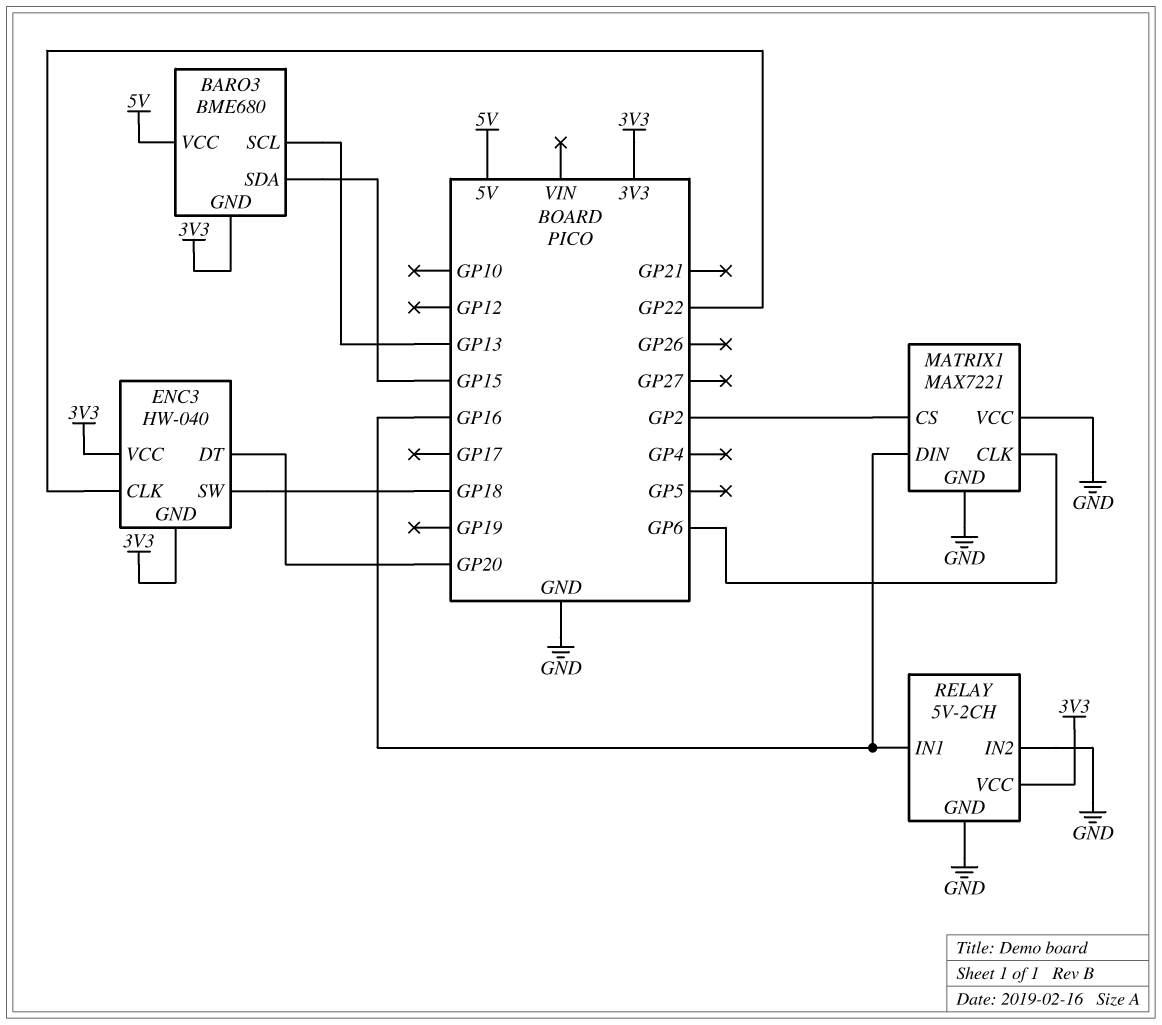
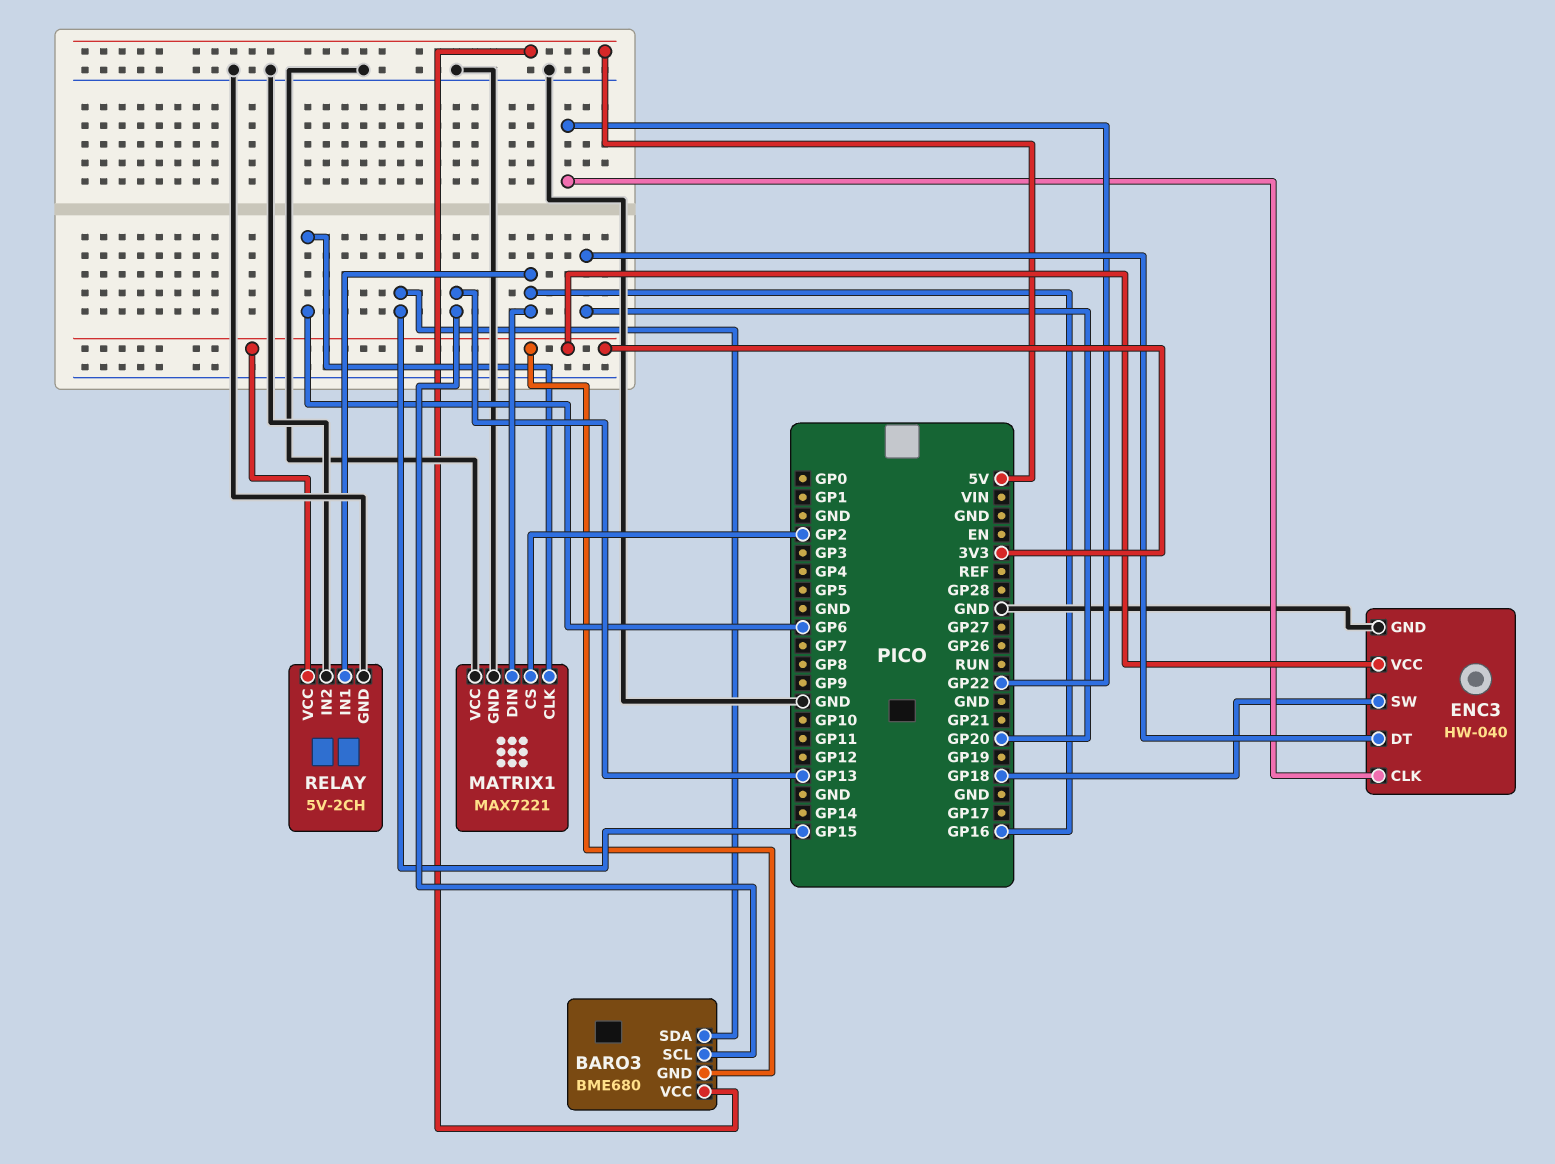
ENC3 pin GND: 3V3 -> GND

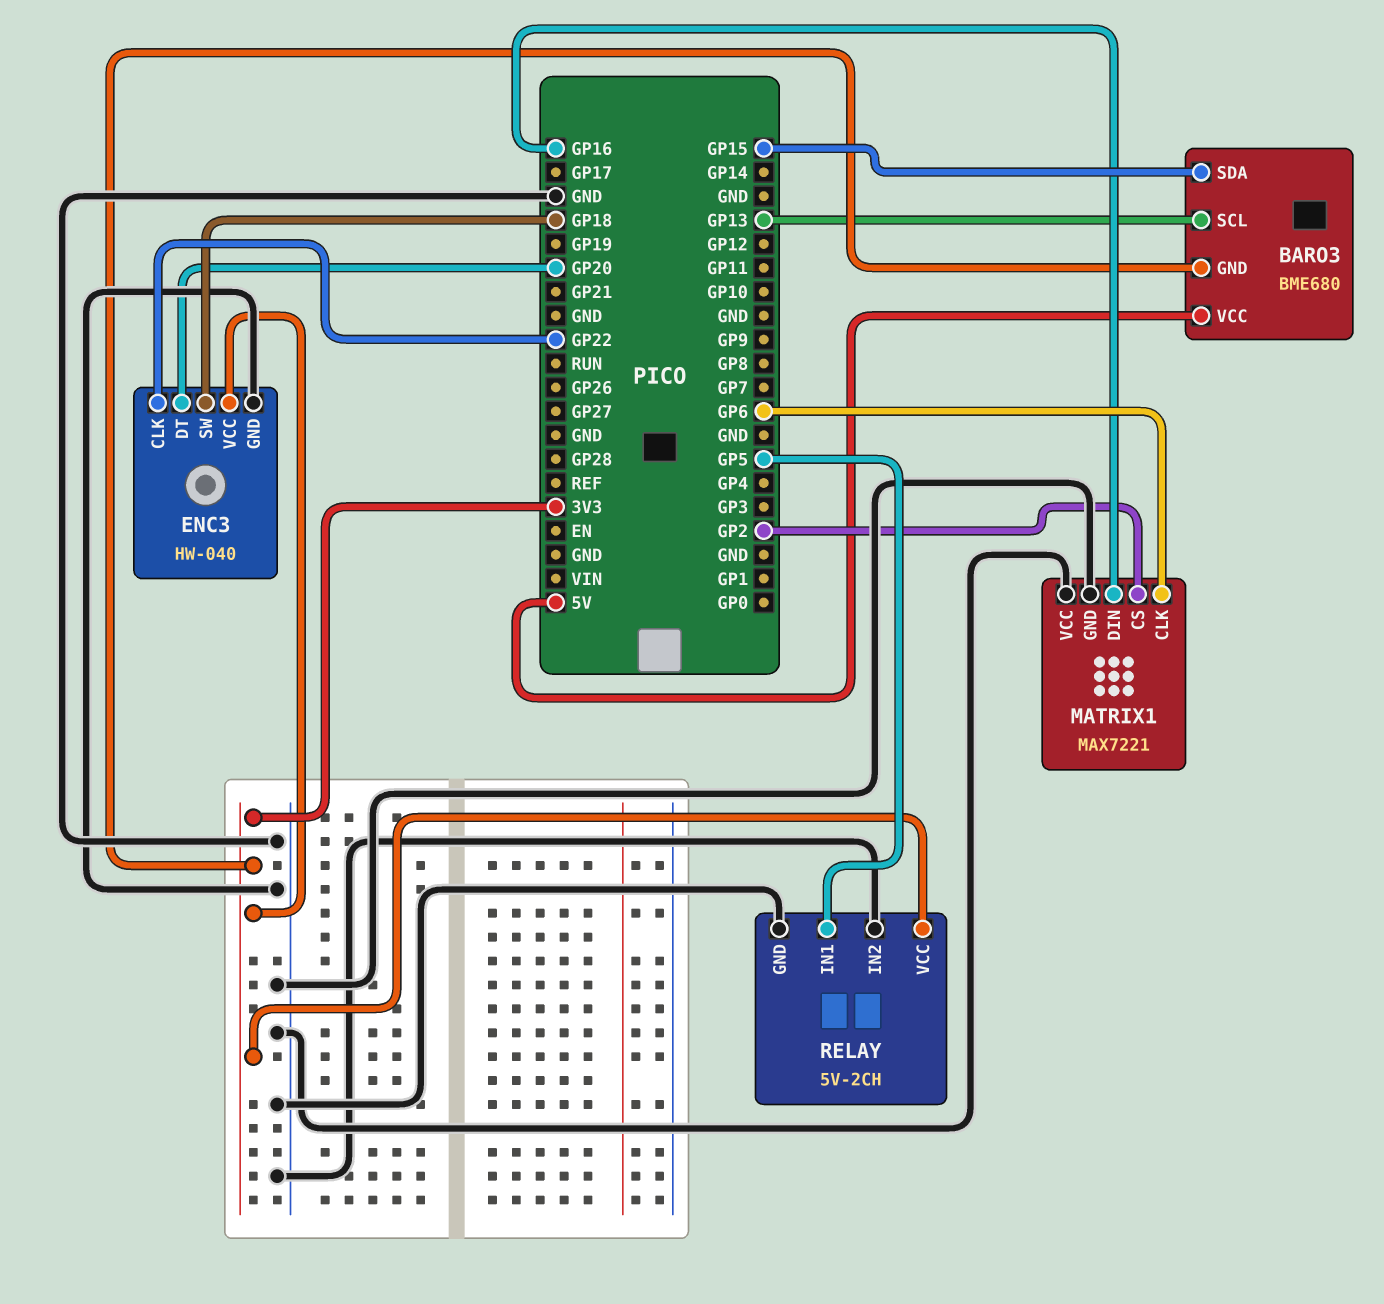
RELAY pin IN1: GP16 -> GP5

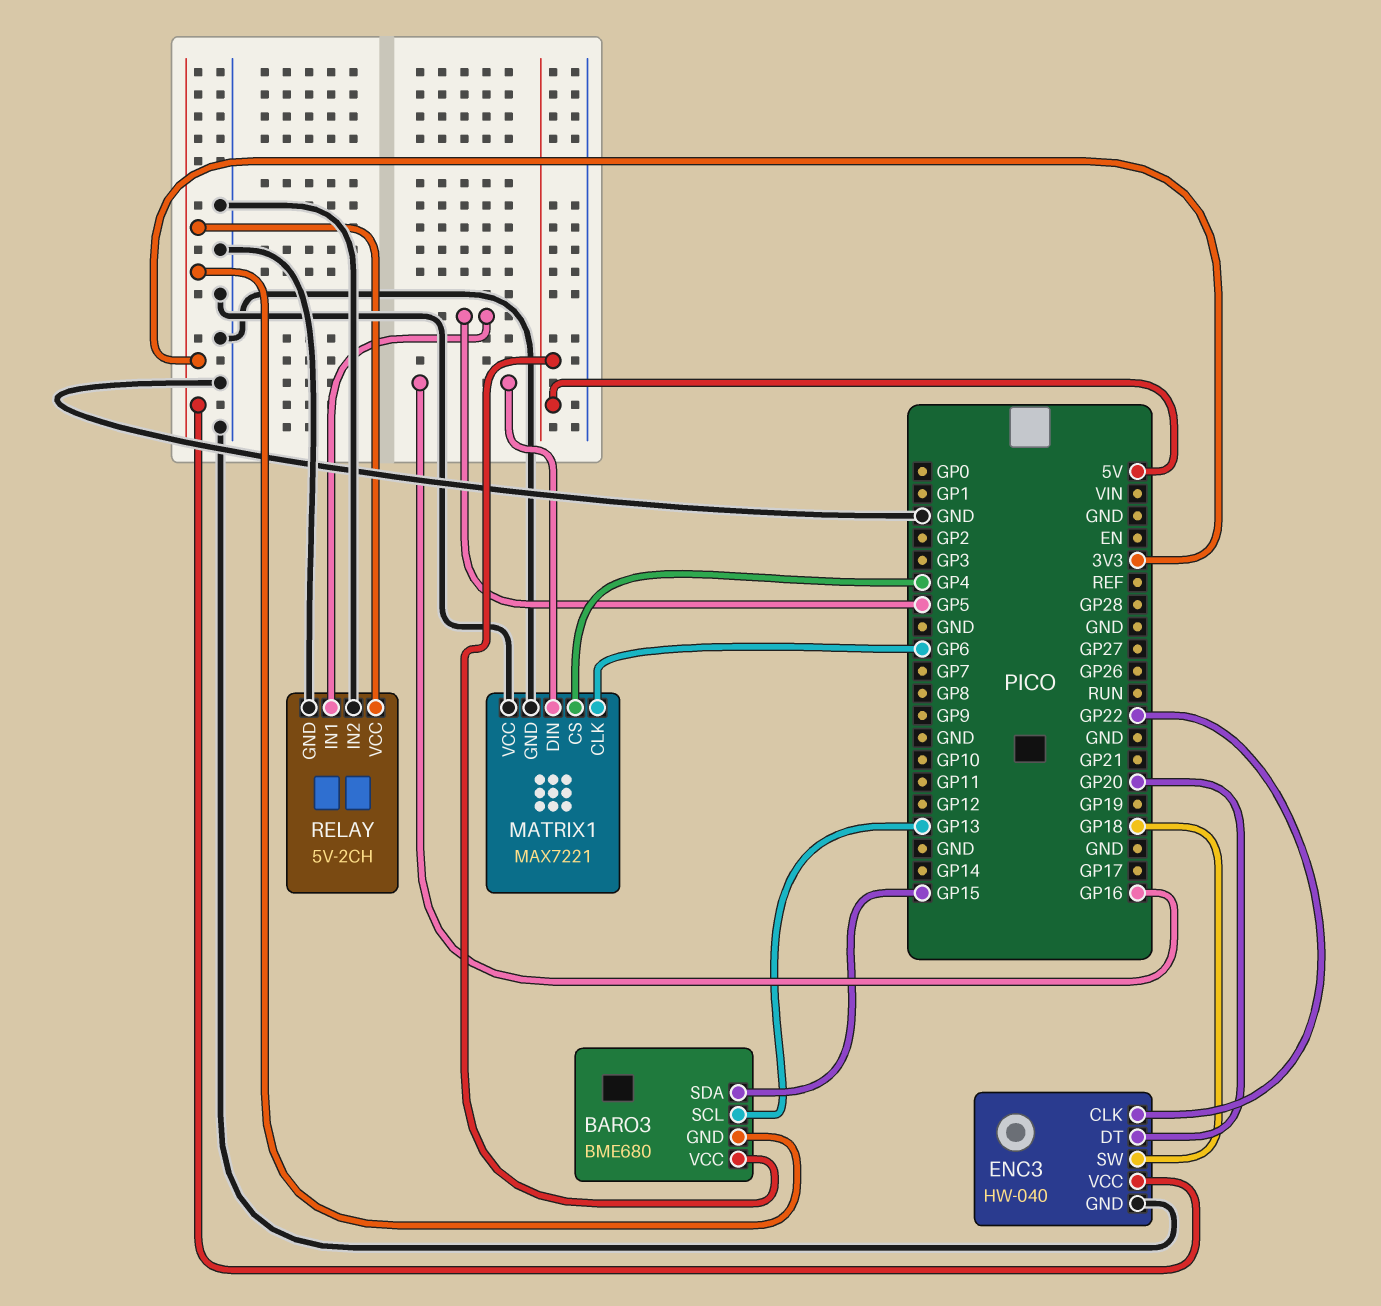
MATRIX1 pin CS: GP2 -> GP4

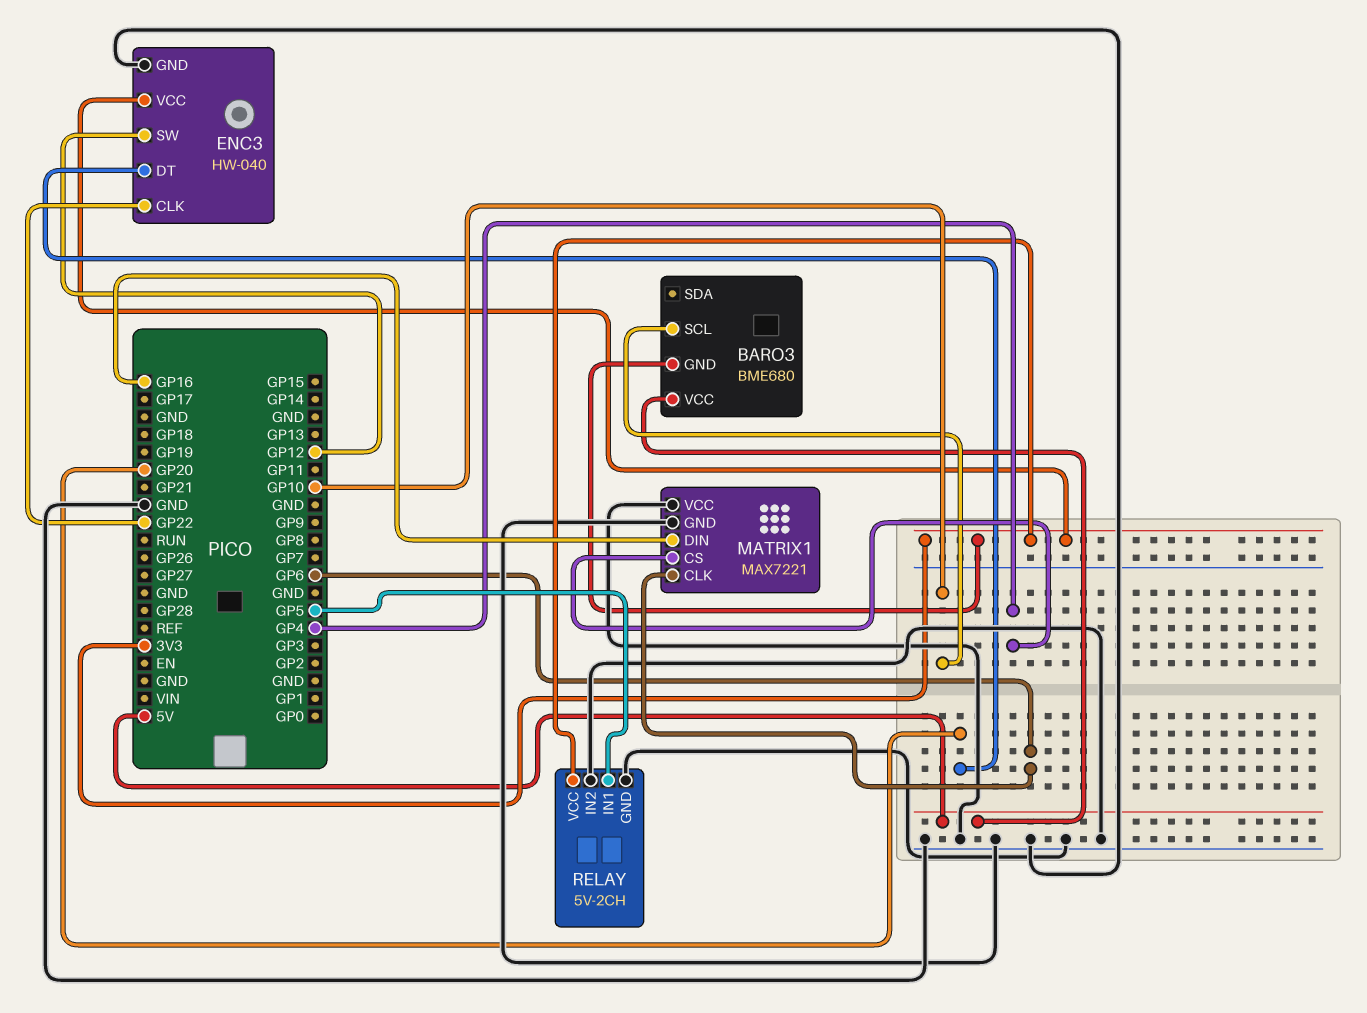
BARO3 pin SCL: GP13 -> GP10
BARO3 pin SDA: GP15 -> none
ENC3 pin SW: GP18 -> GP12

